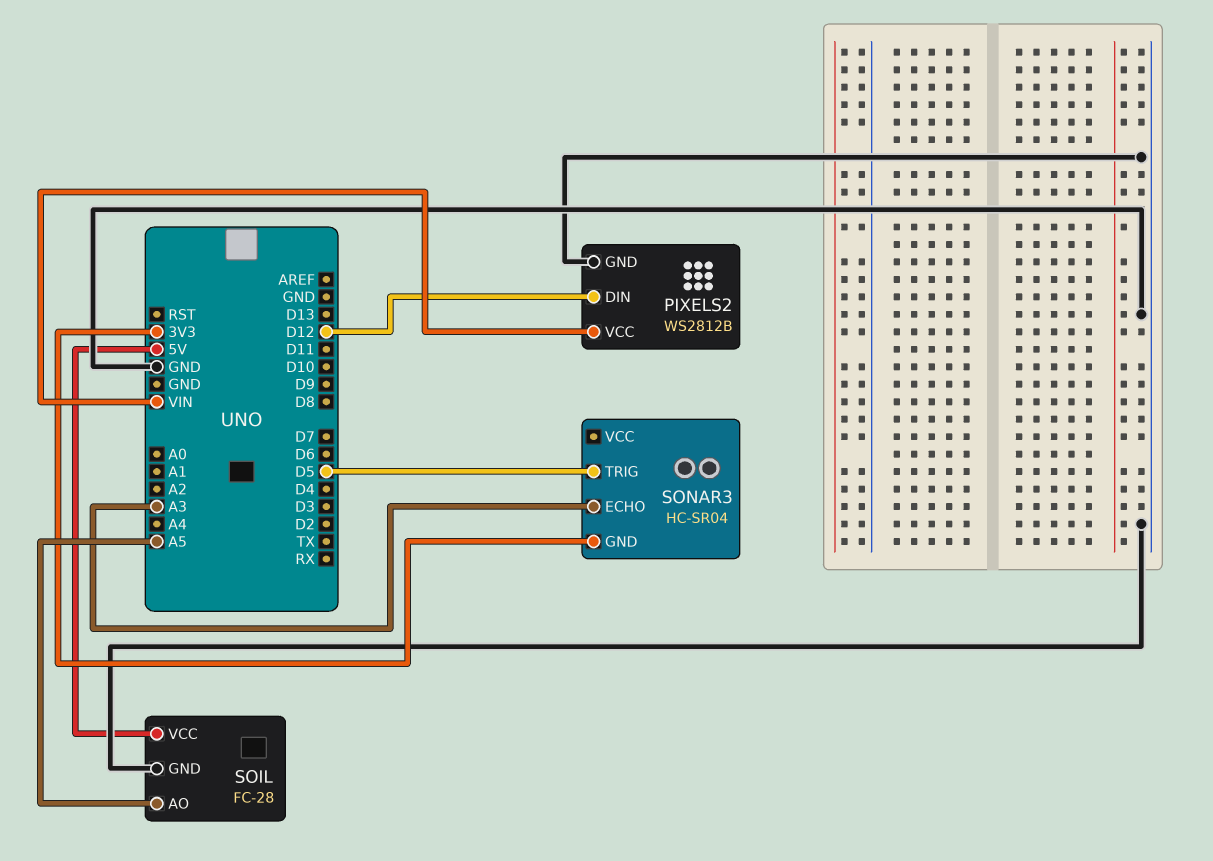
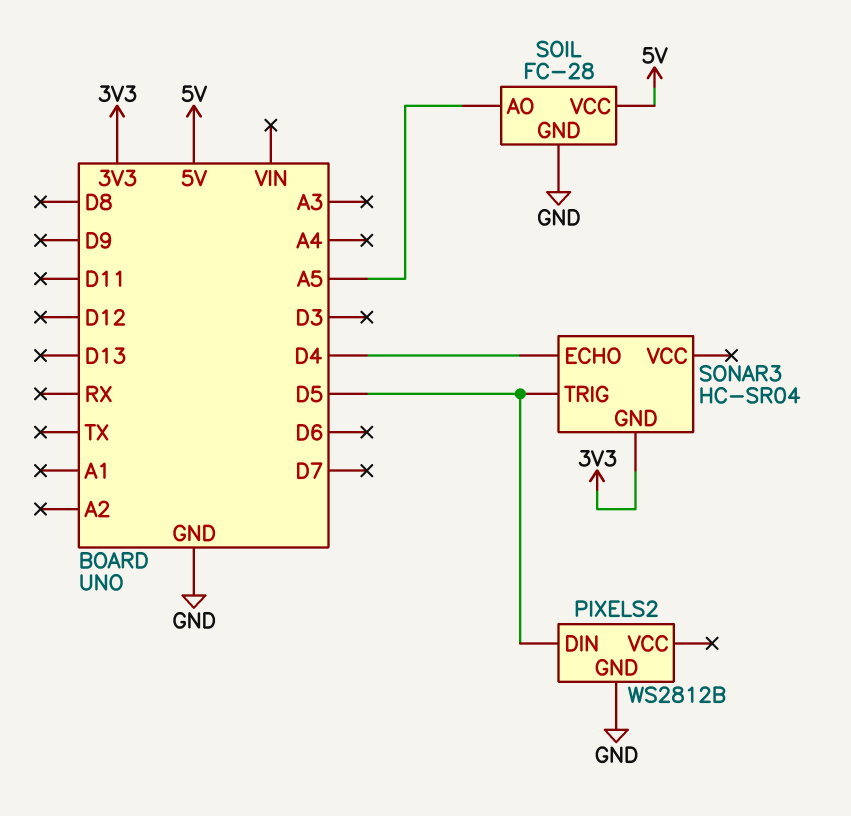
PIXELS2 pin DIN: D12 -> D5
PIXELS2 pin VCC: VIN -> none
SONAR3 pin ECHO: A3 -> D4

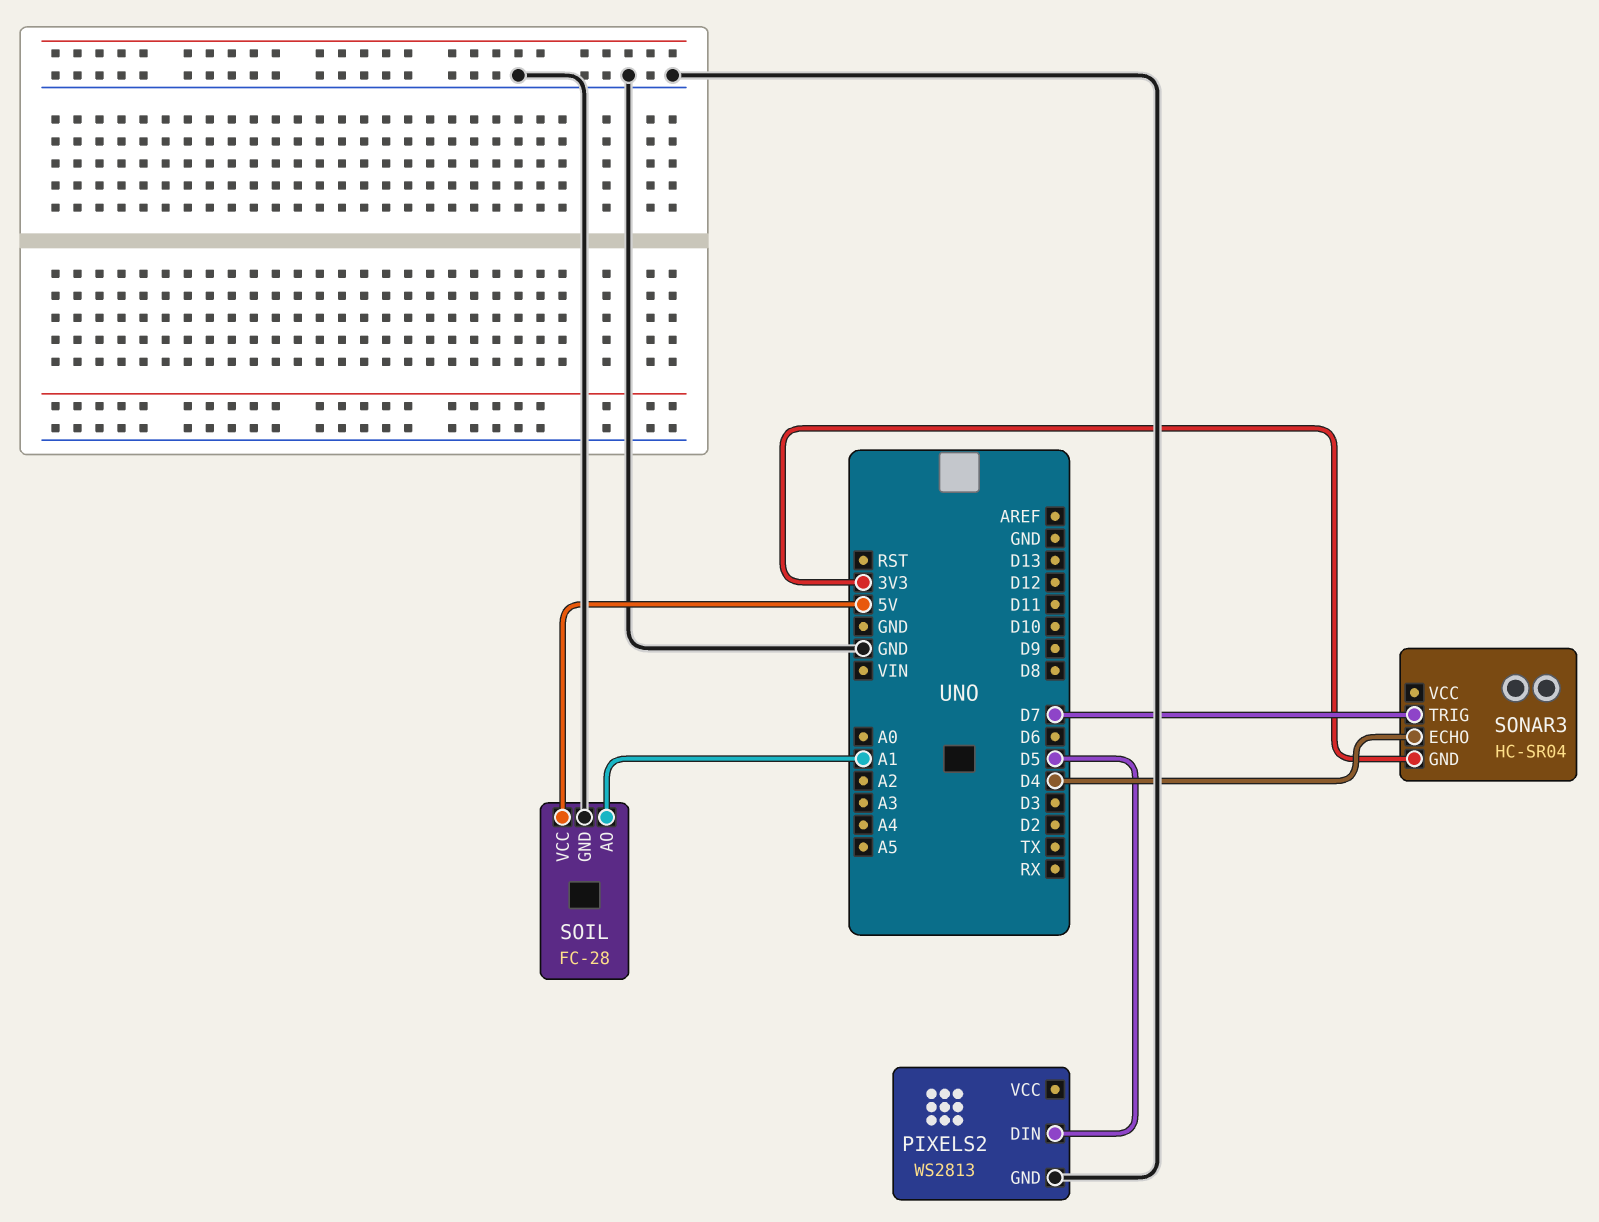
PIXELS2: WS2812B -> WS2813
SOIL pin AO: A5 -> A1
SONAR3 pin TRIG: D5 -> D7

